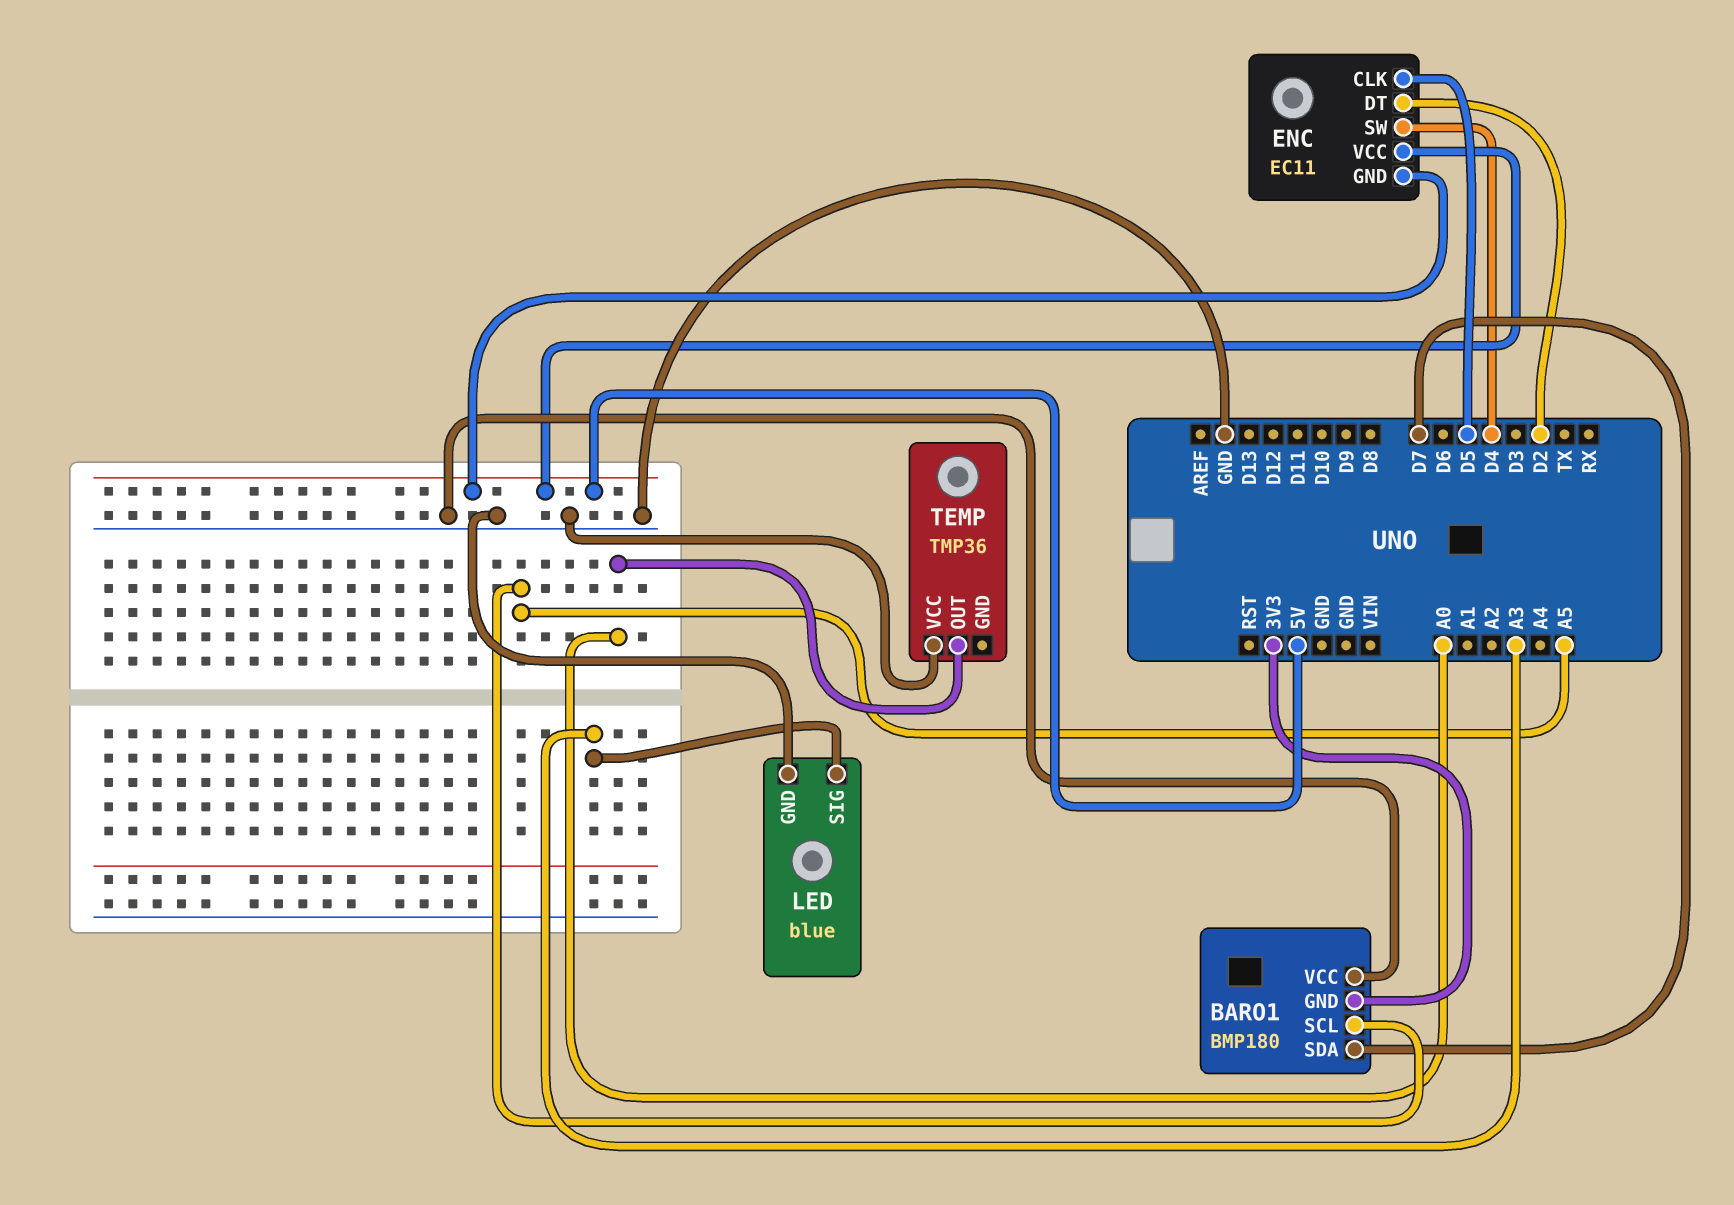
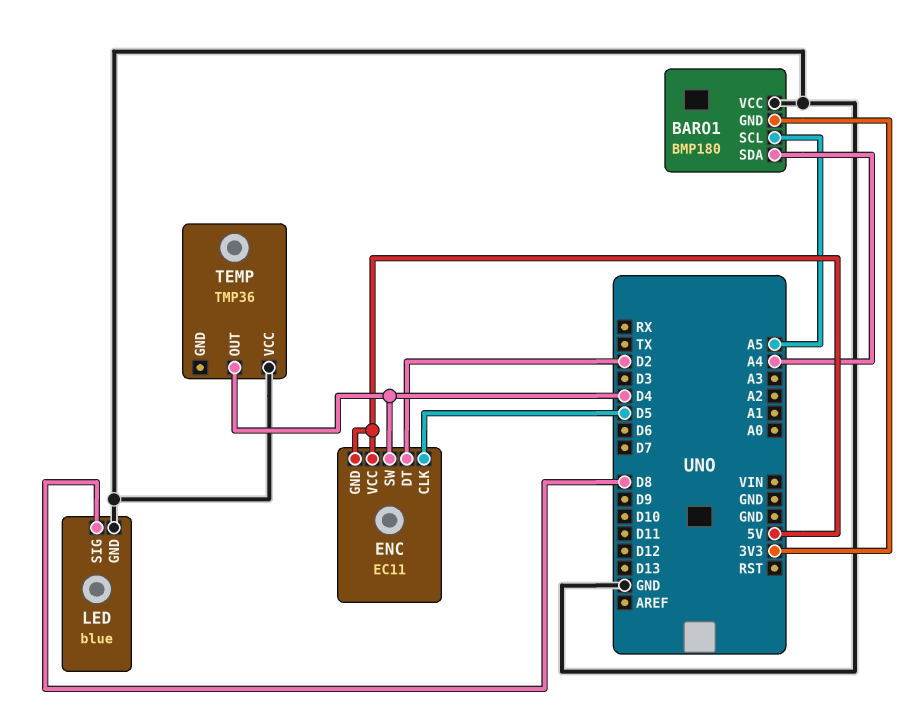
BARO1 pin SDA: D7 -> A4
LED pin SIG: A3 -> D8
TEMP pin OUT: A0 -> D4

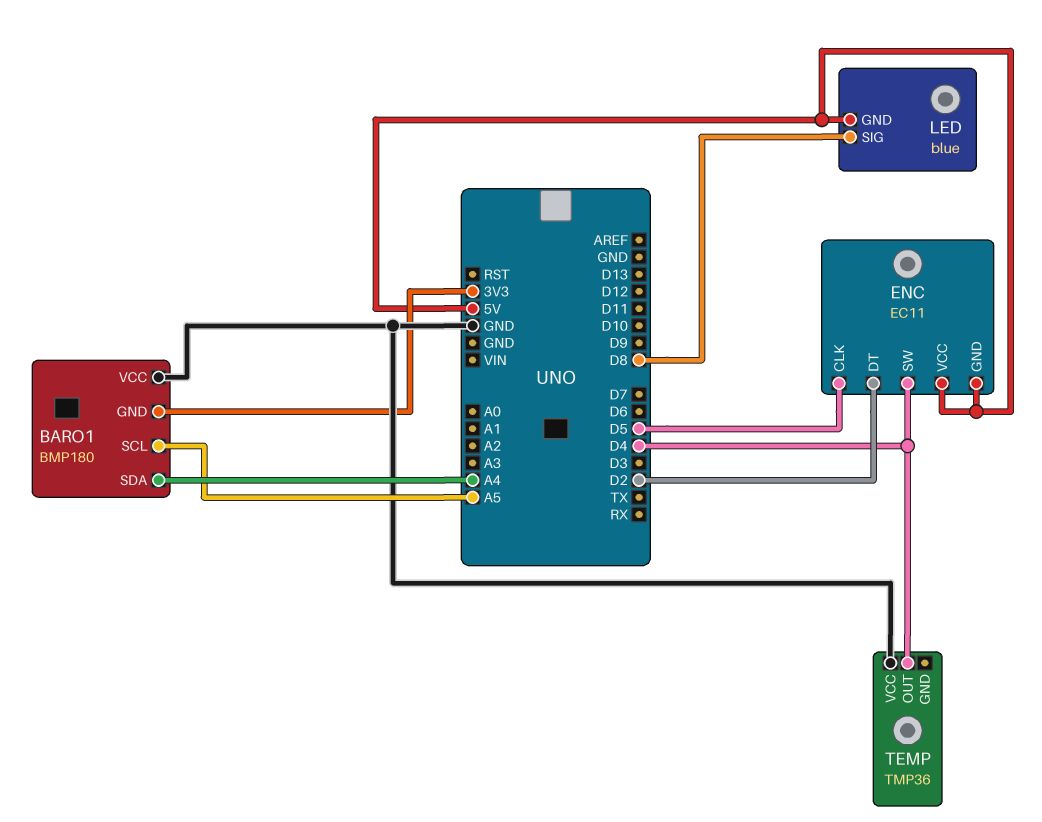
LED pin GND: GND -> 5V

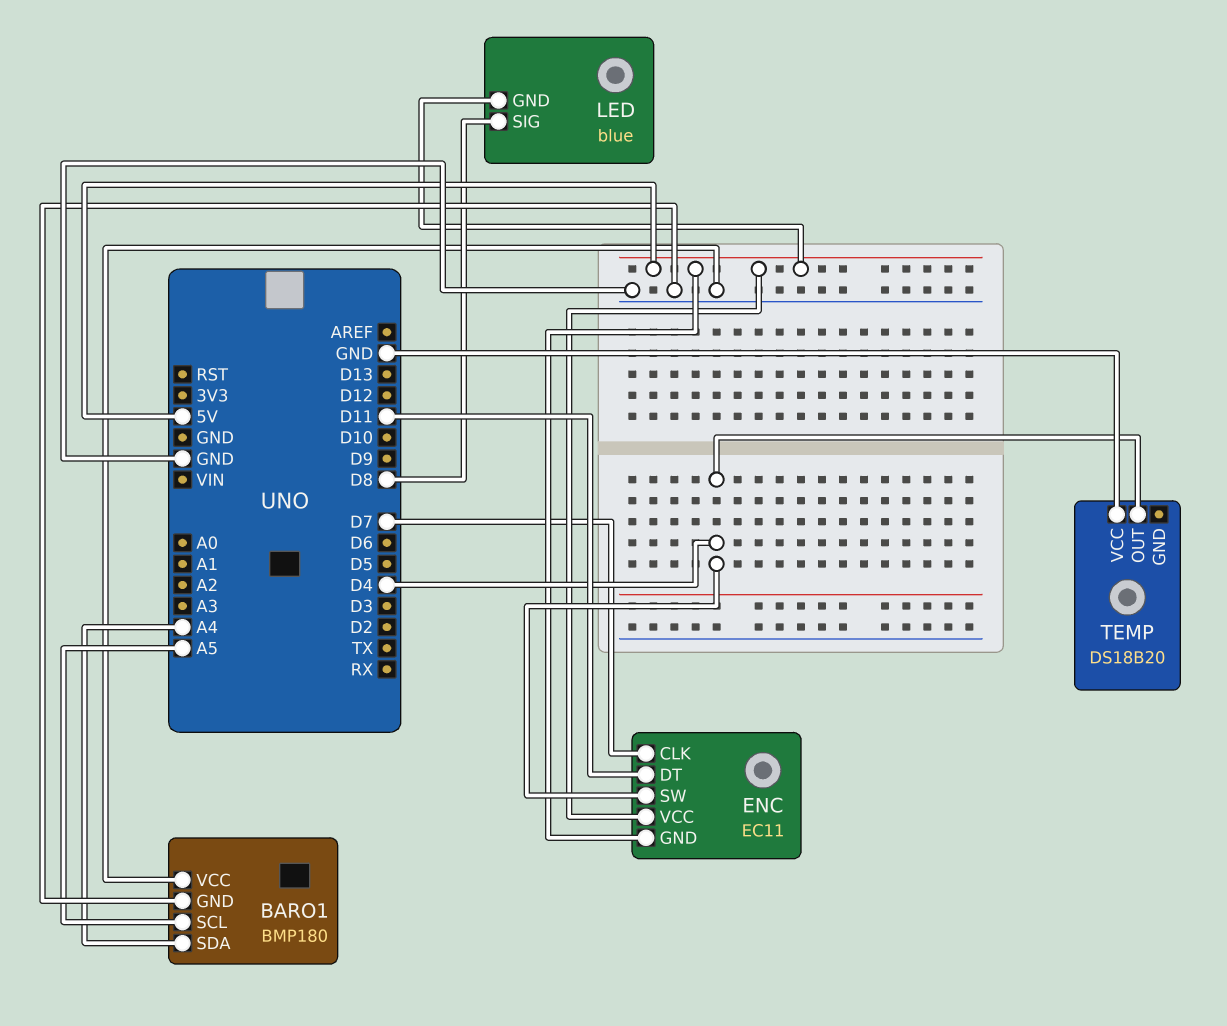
BARO1 pin GND: 3V3 -> GND
ENC pin CLK: D5 -> D7
ENC pin DT: D2 -> D11
TEMP: TMP36 -> DS18B20

